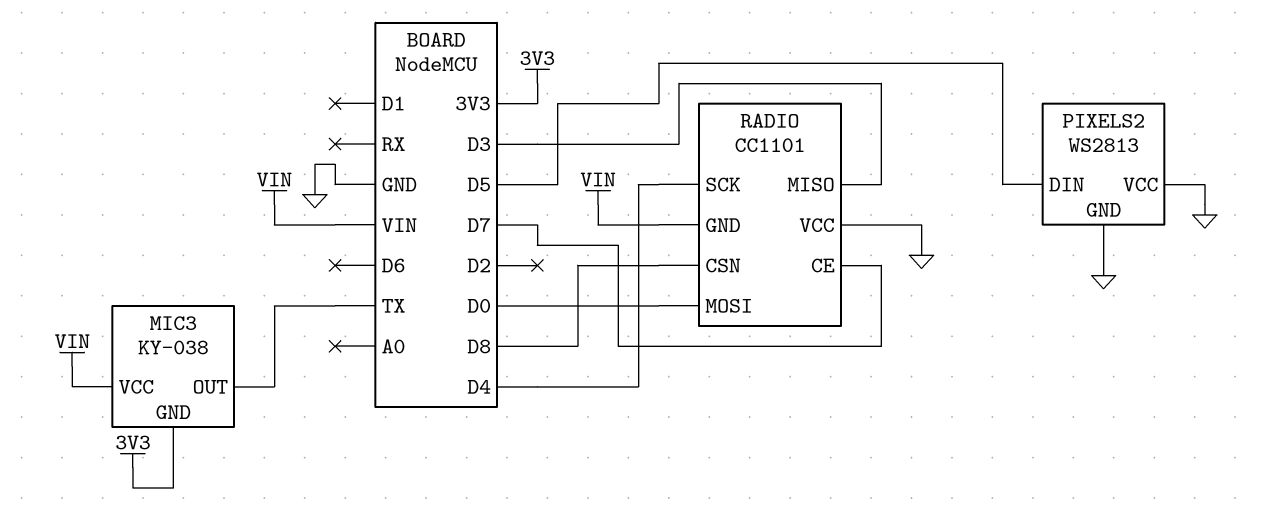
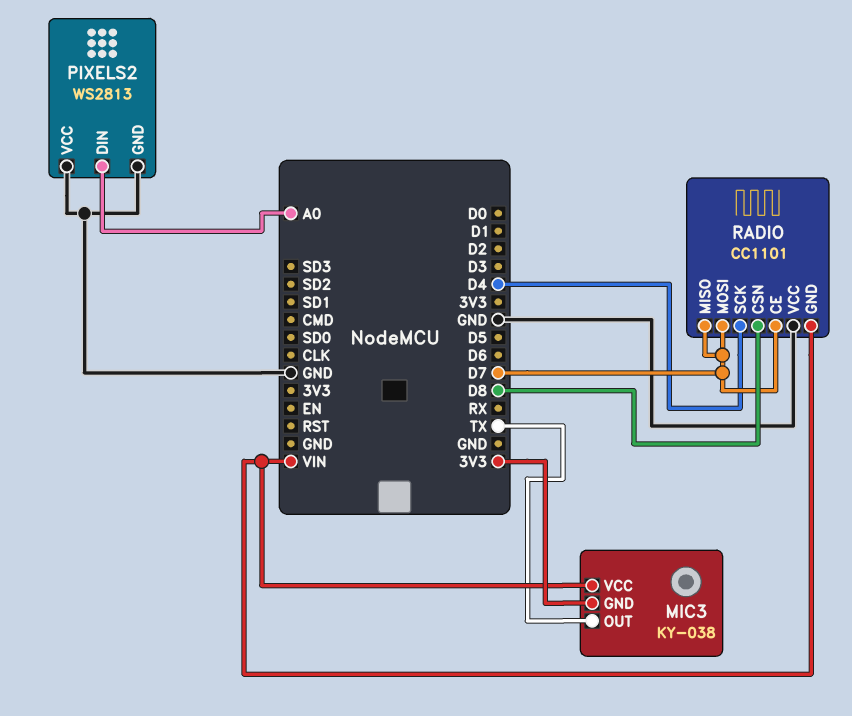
PIXELS2 pin DIN: D5 -> A0
RADIO pin MISO: D3 -> D7
RADIO pin MOSI: D0 -> D7

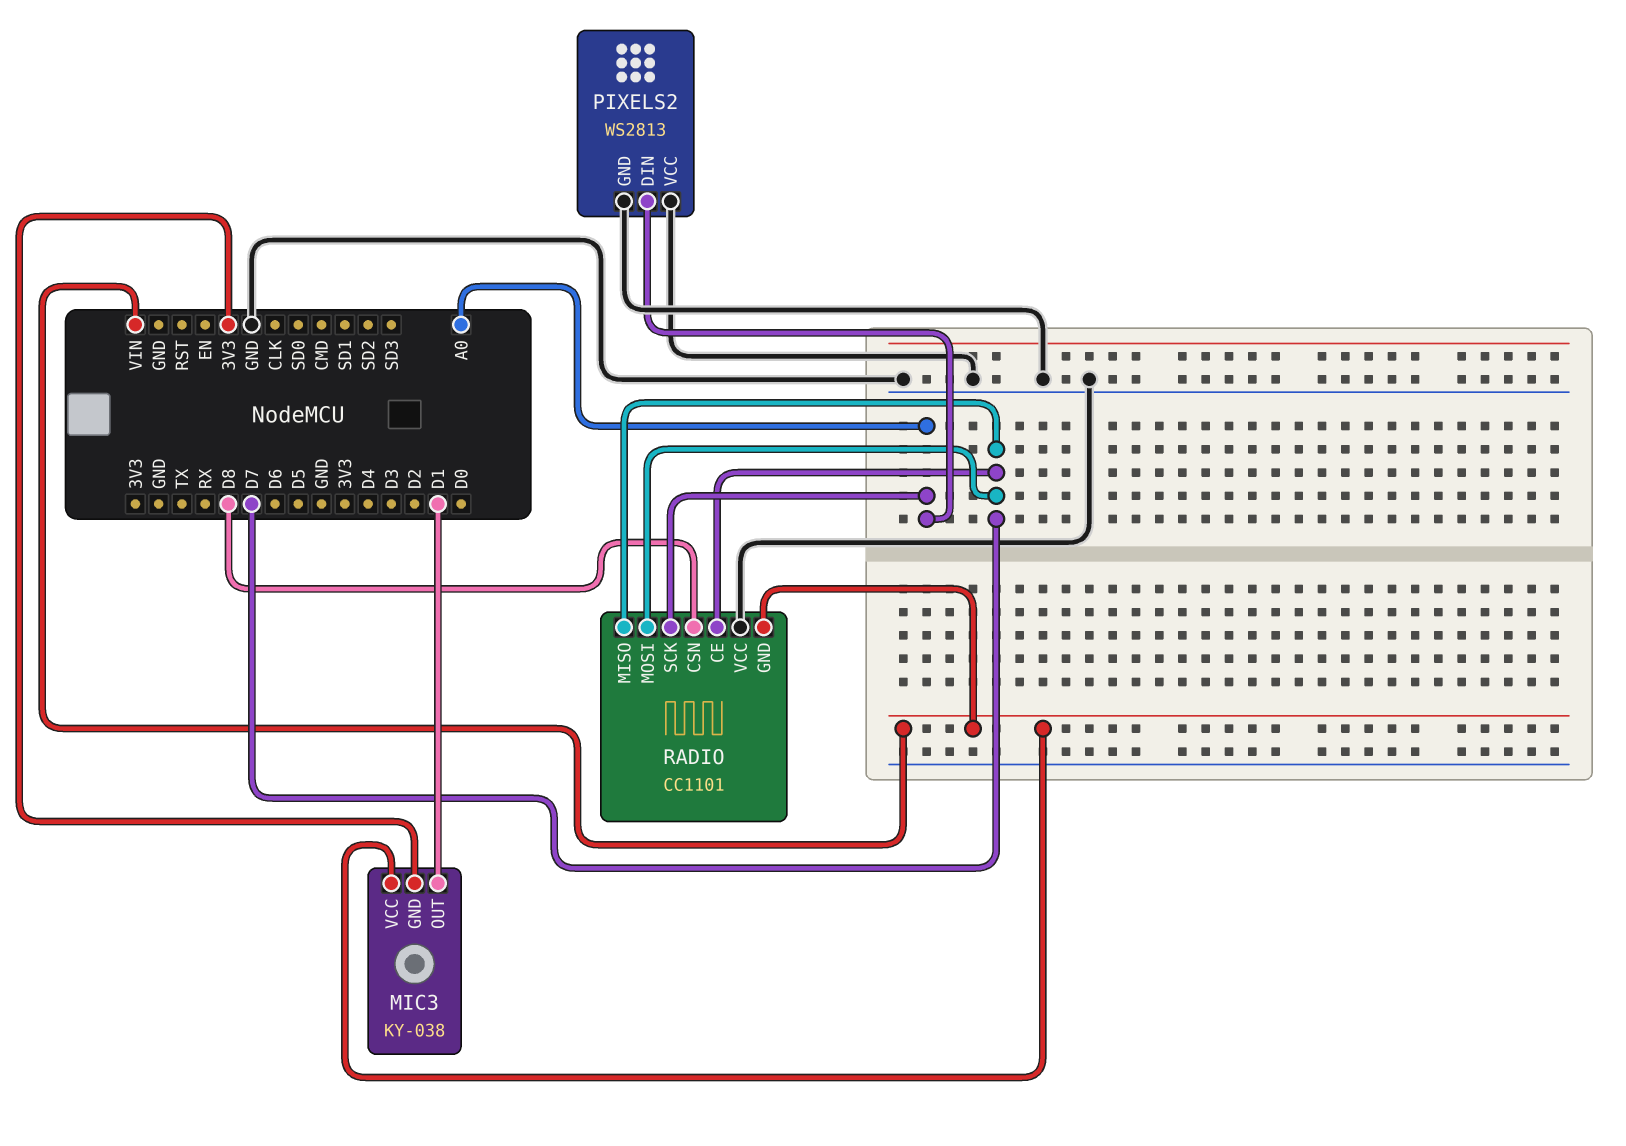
MIC3 pin OUT: TX -> D1
RADIO pin SCK: D4 -> A0

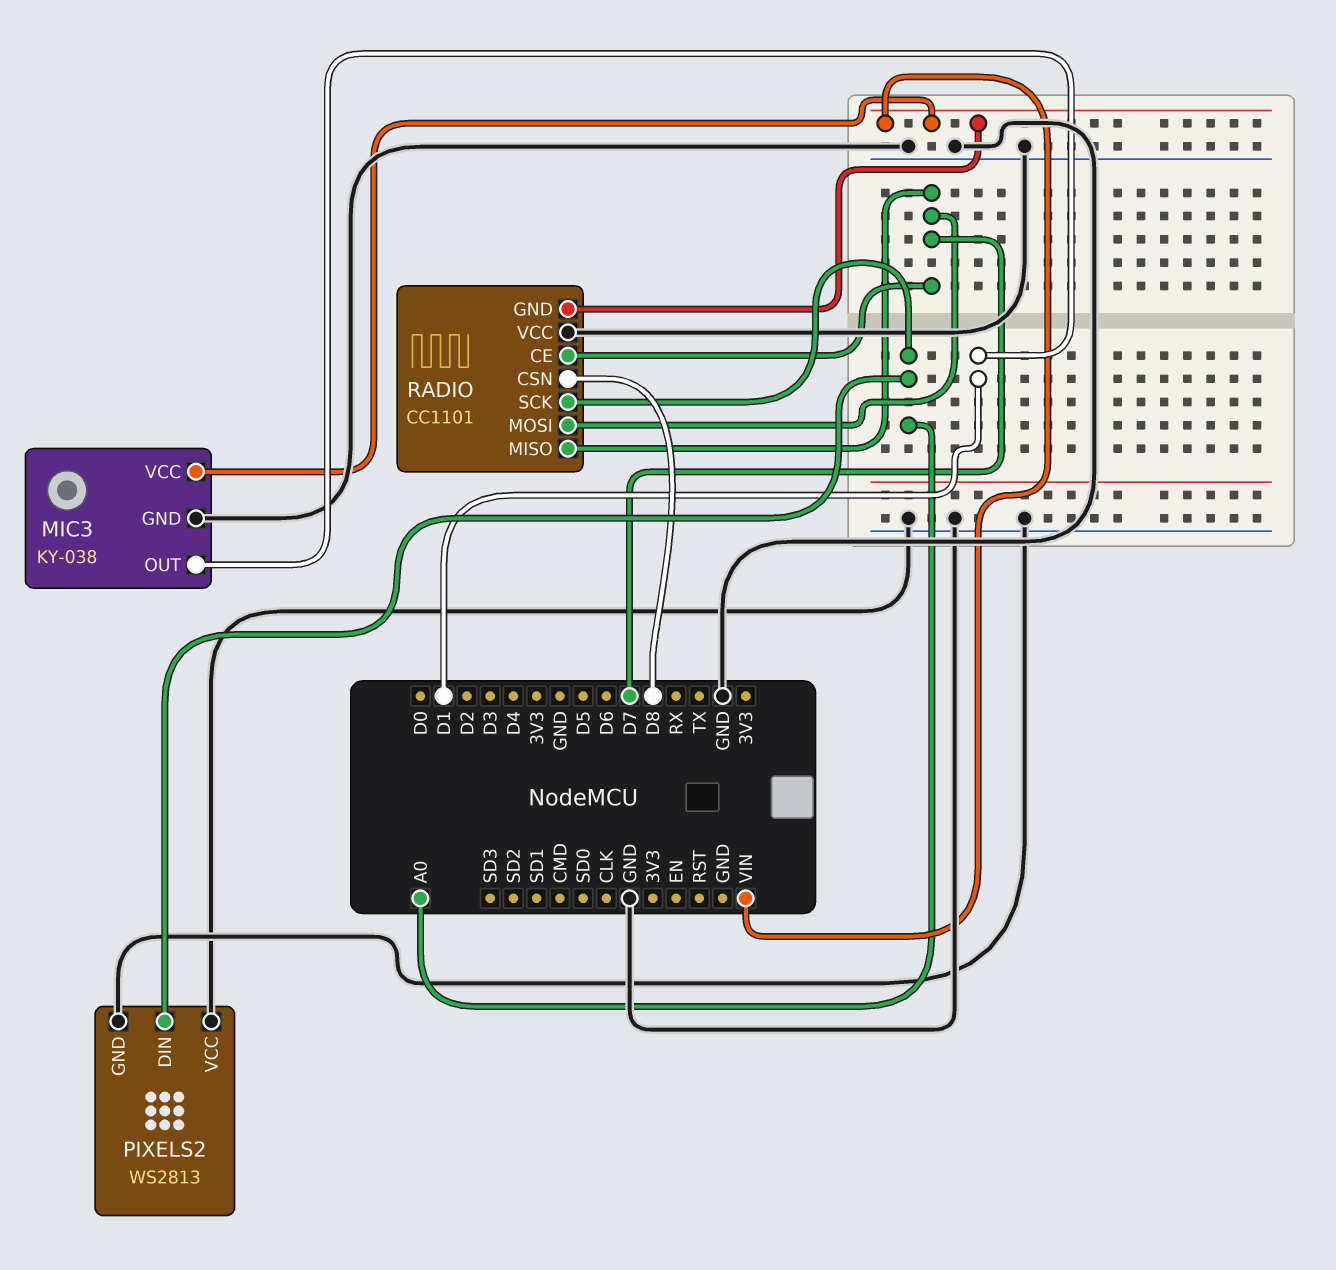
MIC3 pin GND: 3V3 -> GND

